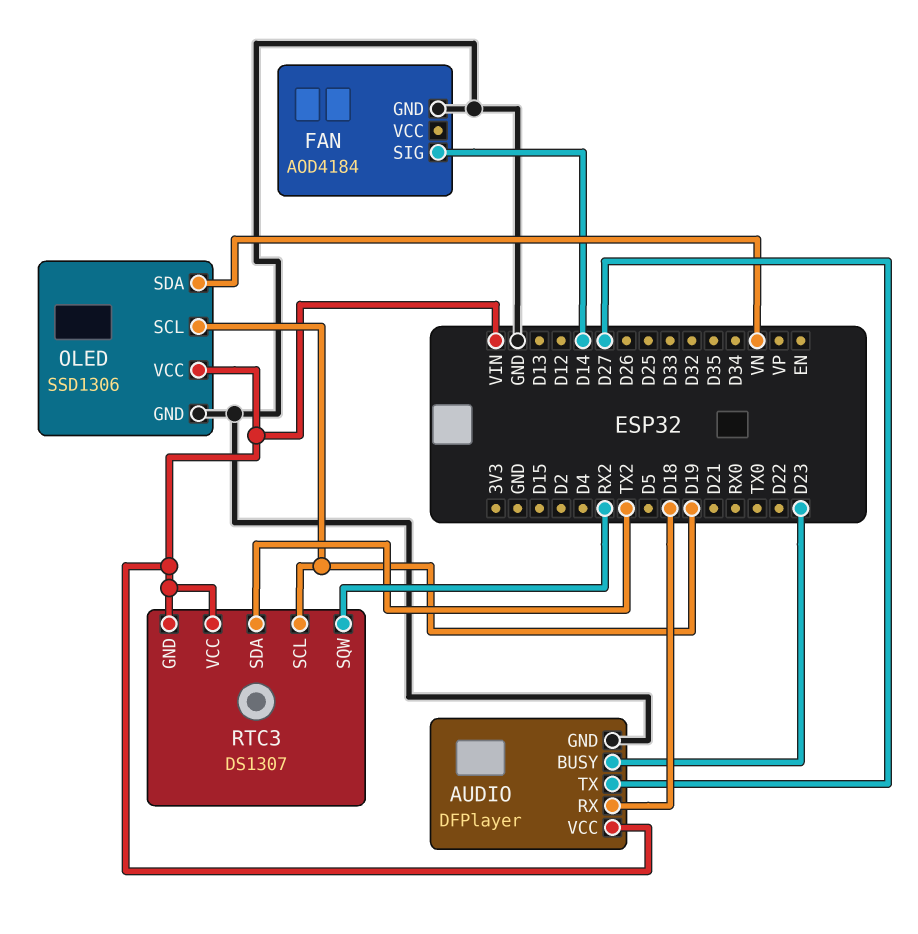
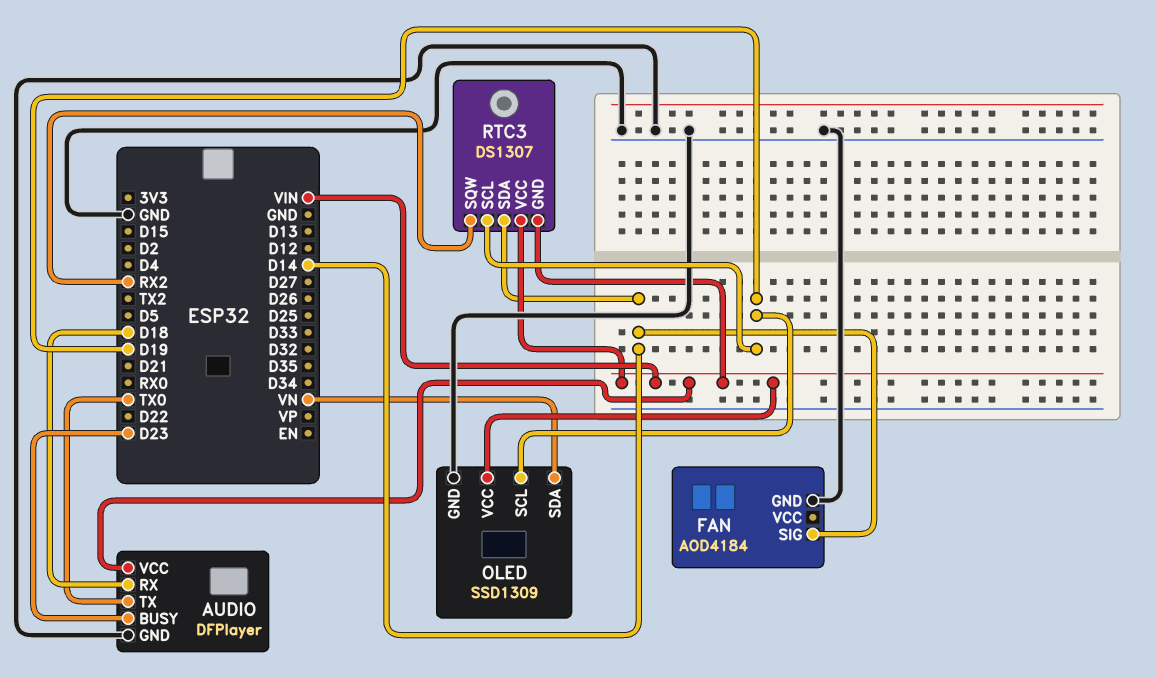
AUDIO pin TX: D27 -> TX0
OLED: SSD1306 -> SSD1309
RTC3 pin SDA: TX2 -> D14

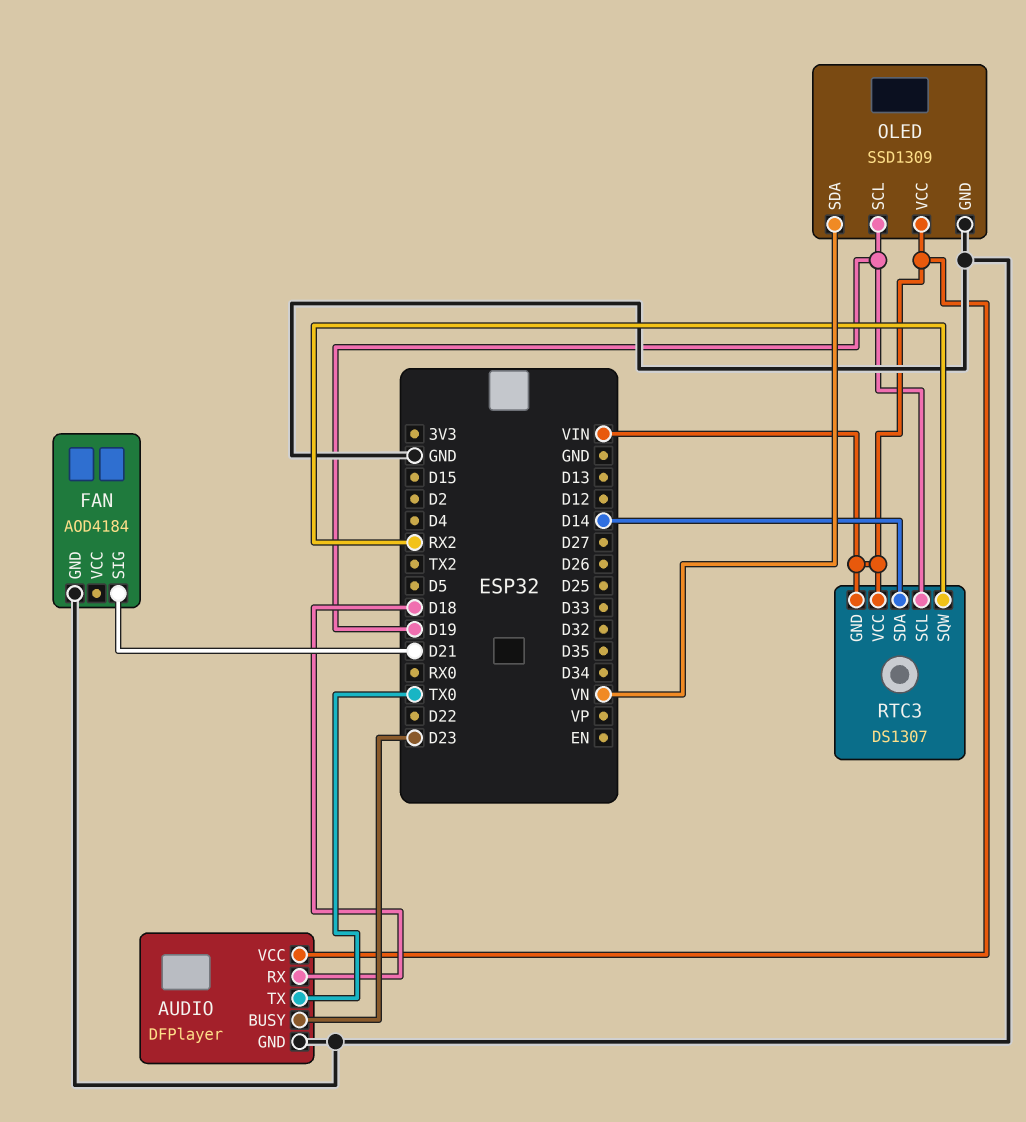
FAN pin SIG: D14 -> D21

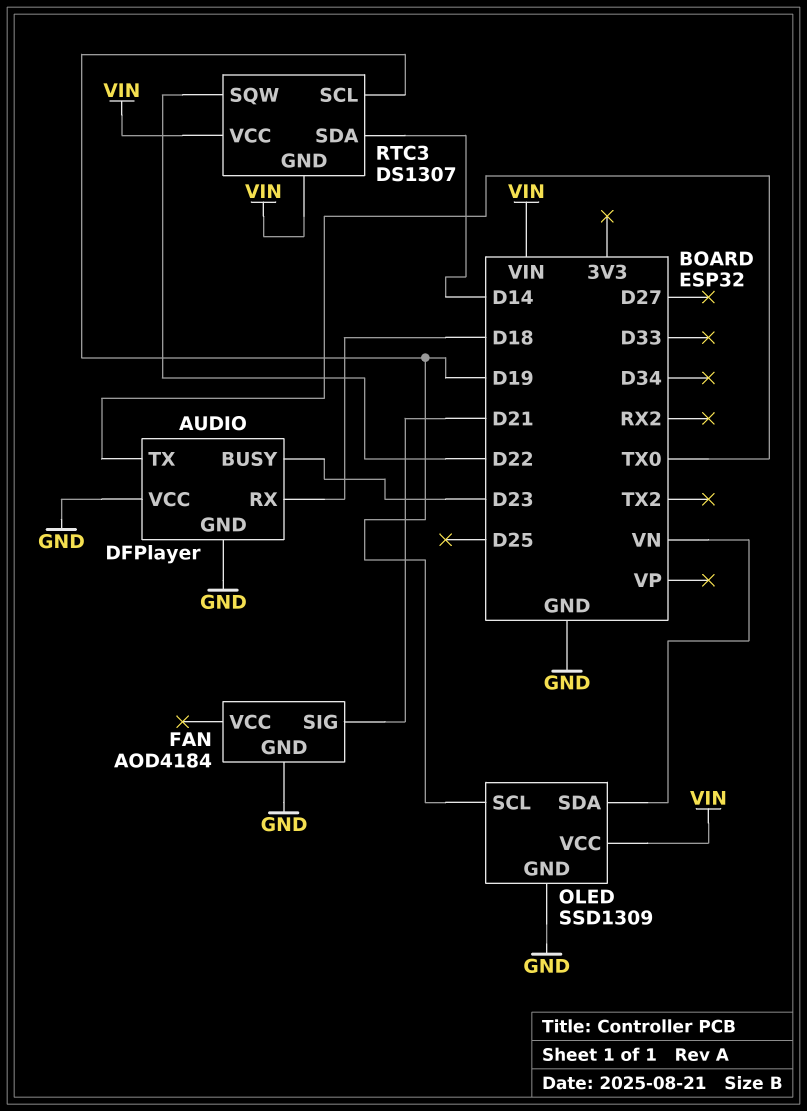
AUDIO pin VCC: VIN -> GND
RTC3 pin SQW: RX2 -> D22

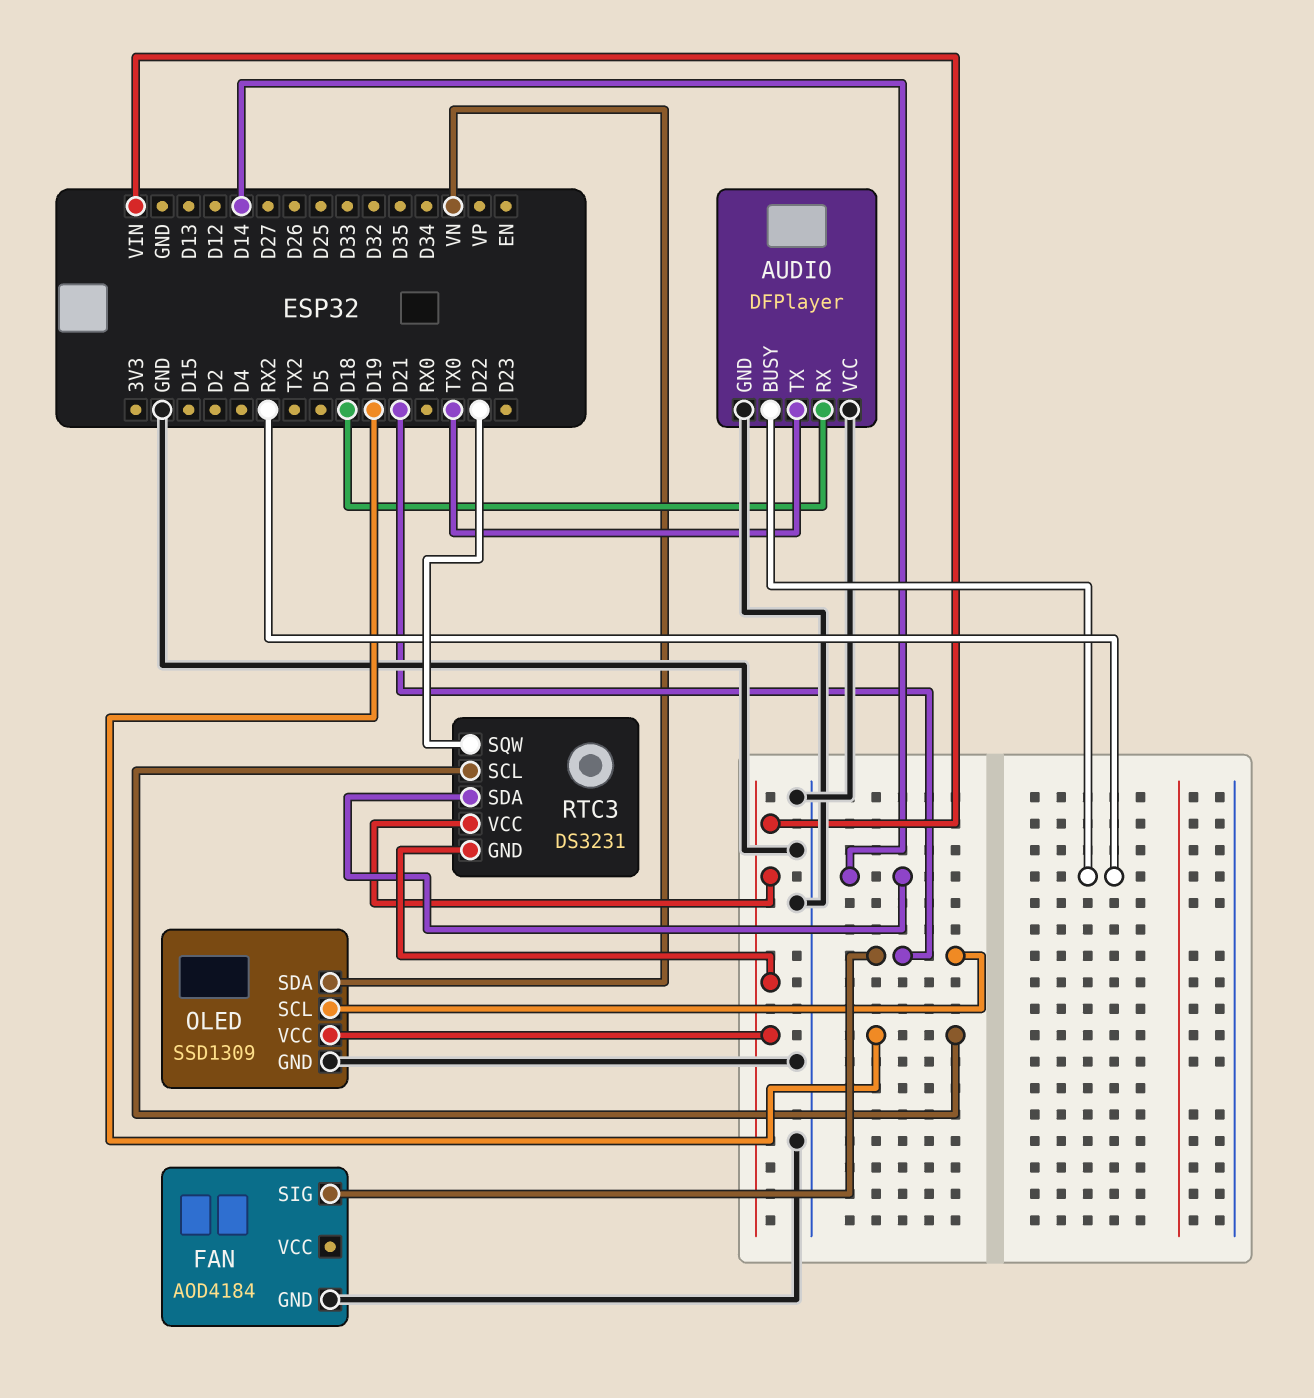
AUDIO pin BUSY: D23 -> RX2
OLED pin SCL: D19 -> D21
RTC3: DS1307 -> DS3231

